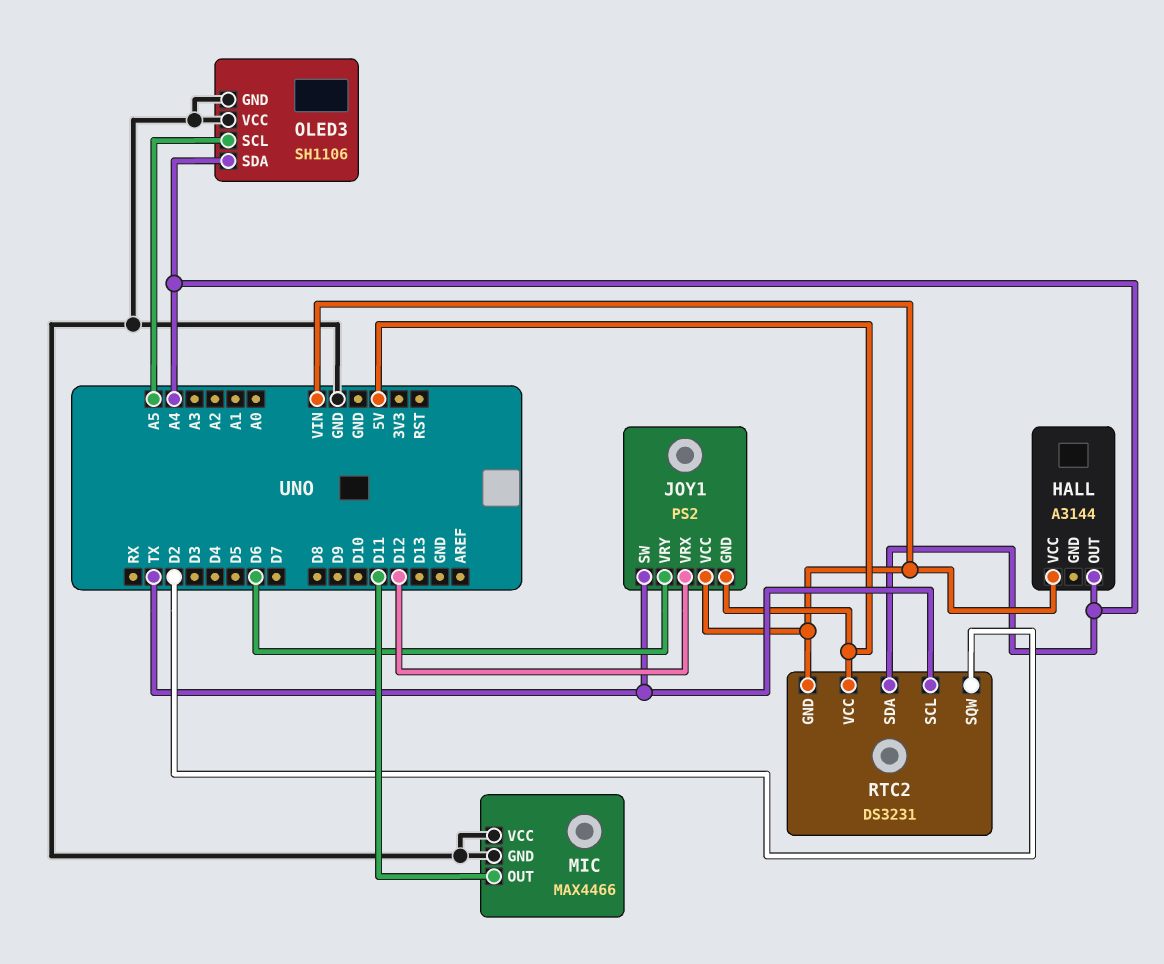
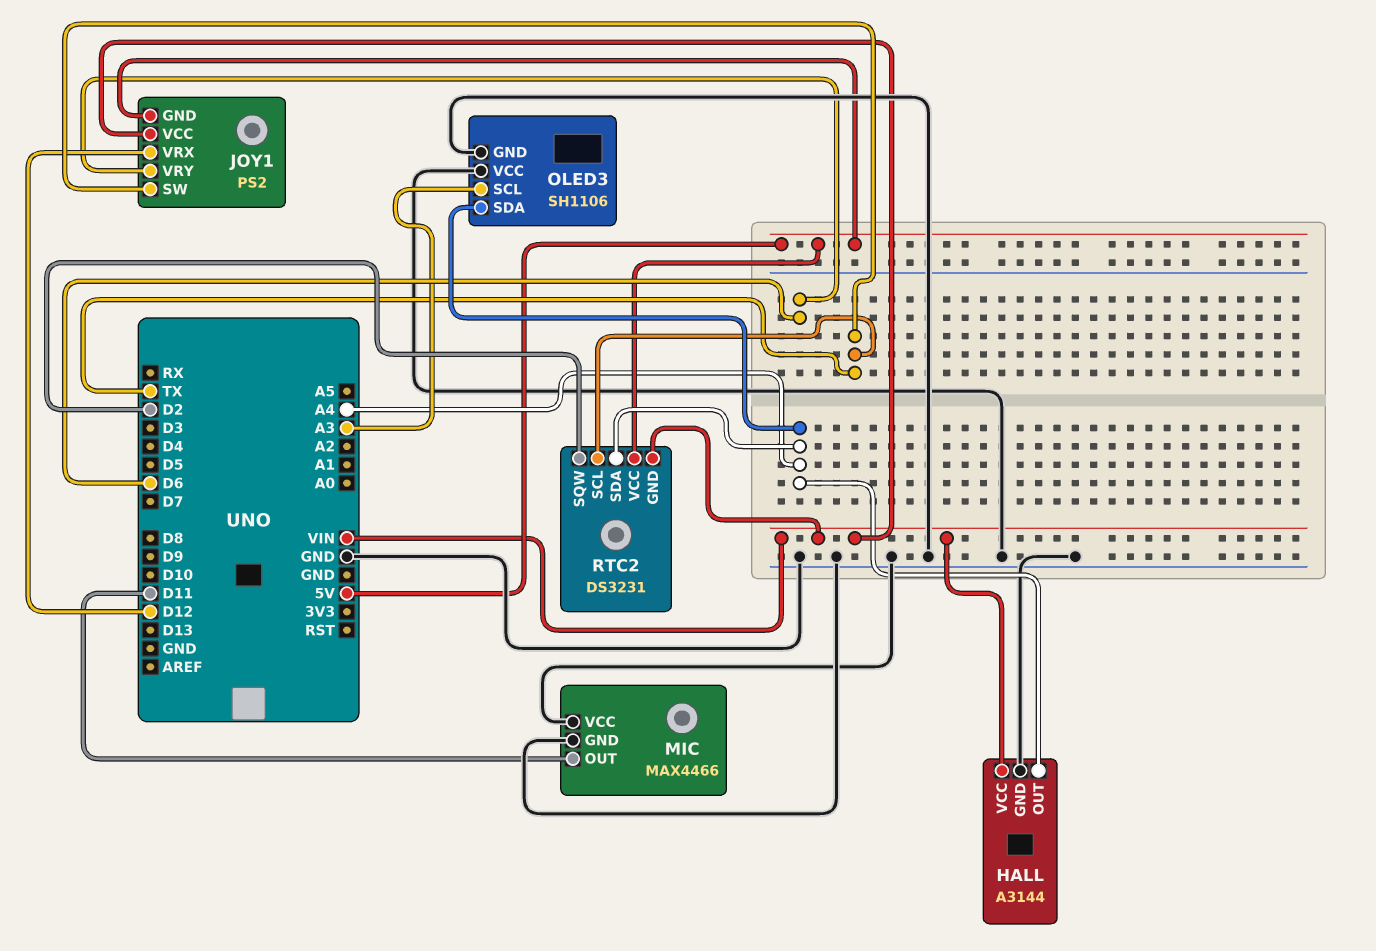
HALL pin GND: none -> GND
OLED3 pin SCL: A5 -> A3

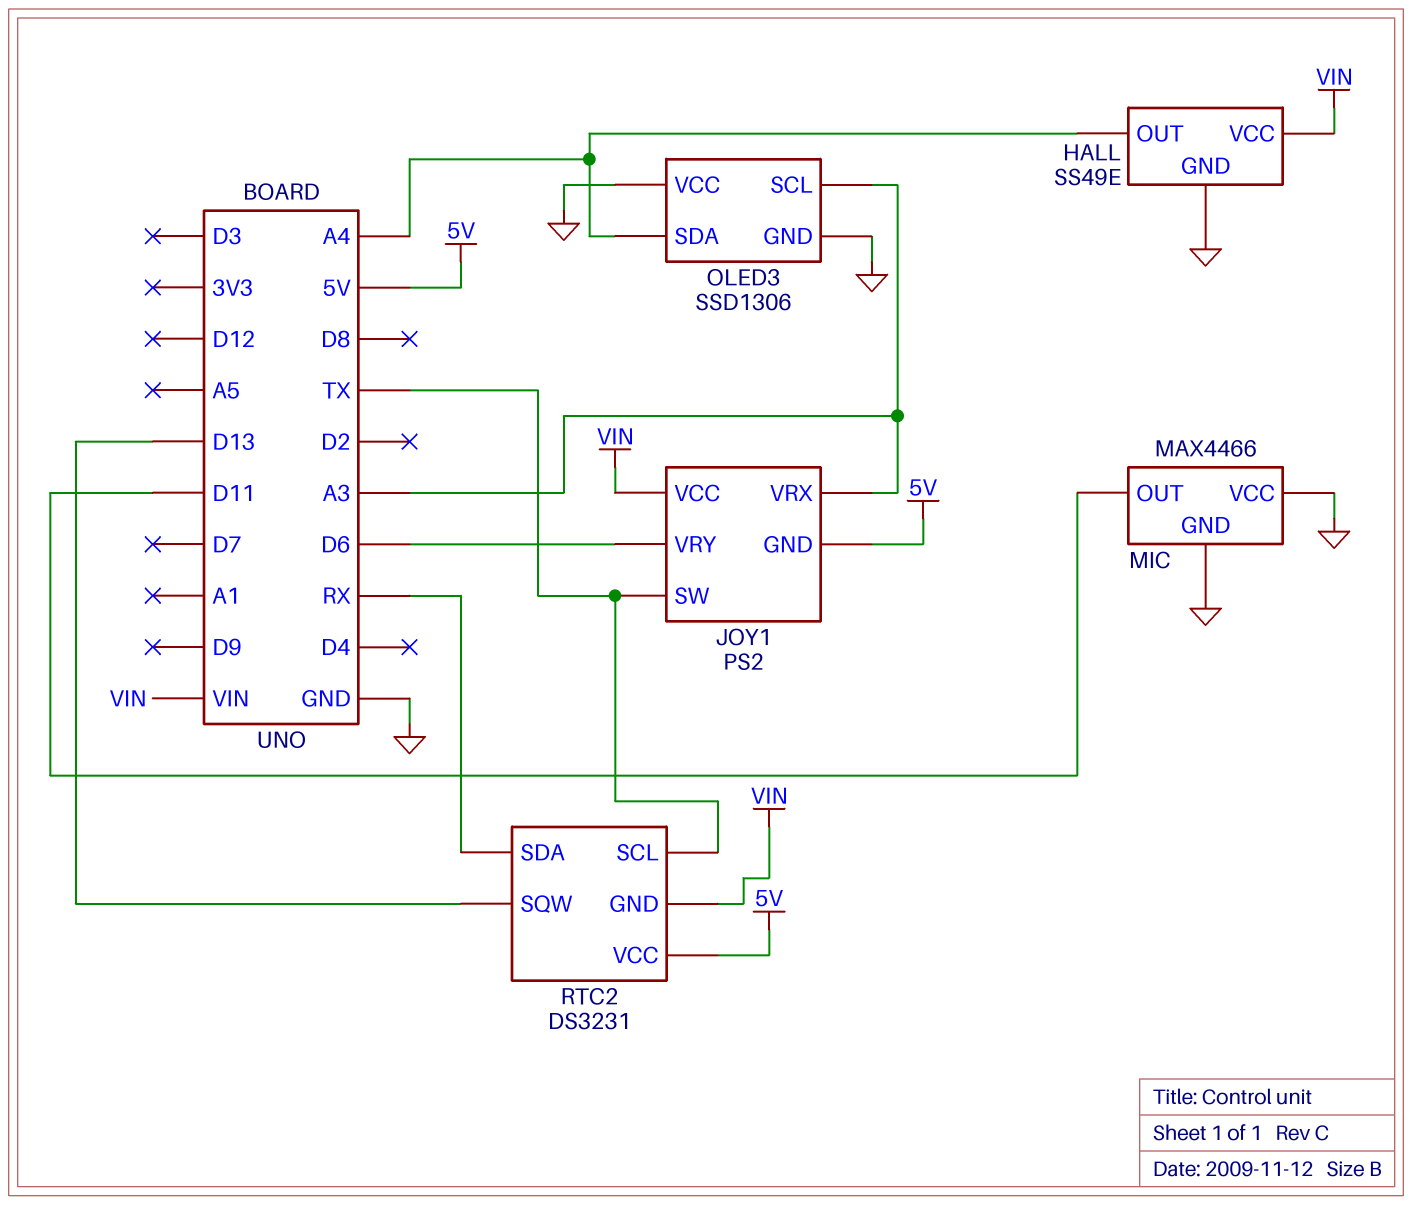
HALL: A3144 -> SS49E
JOY1 pin VRX: D12 -> A3
OLED3: SH1106 -> SSD1306
RTC2 pin SDA: A4 -> RX
RTC2 pin SQW: D2 -> D13

